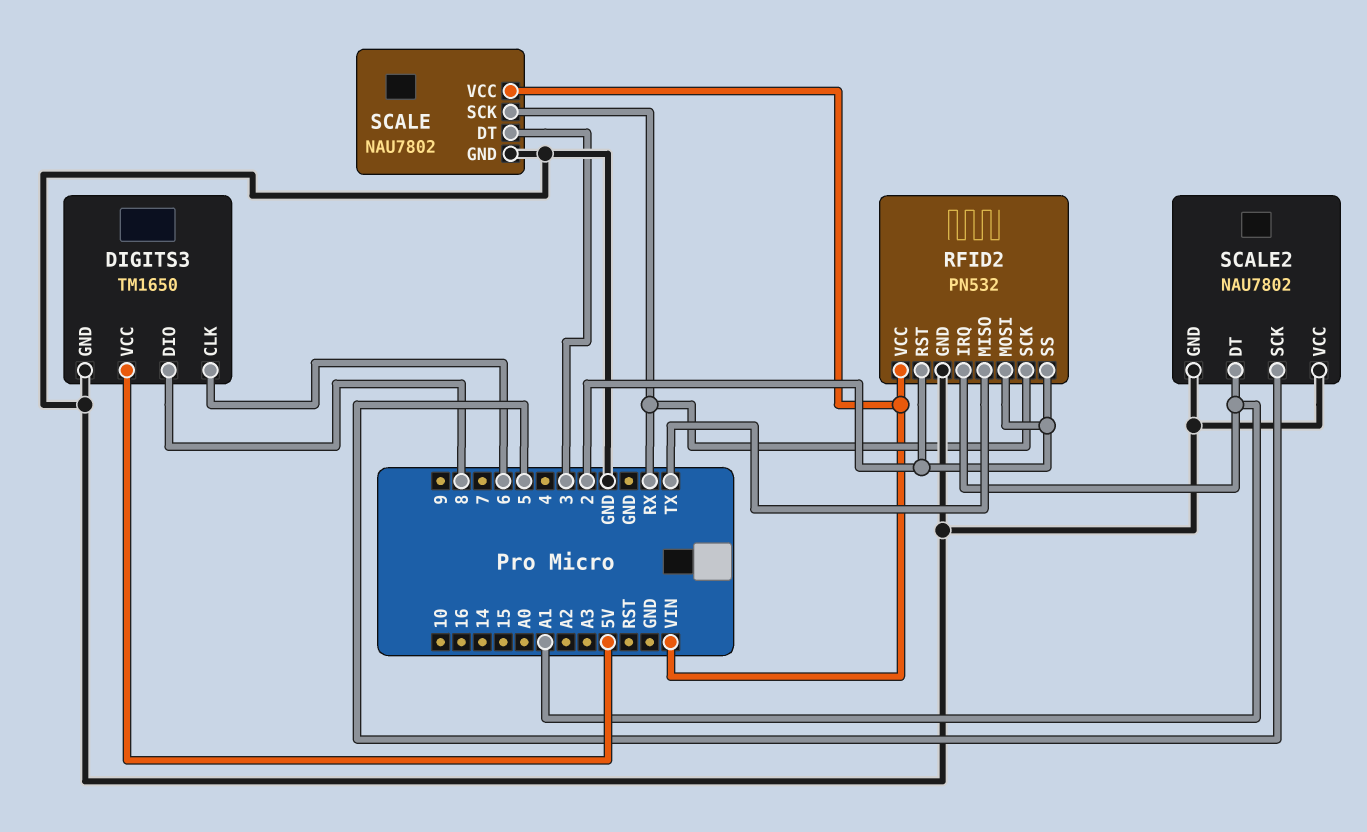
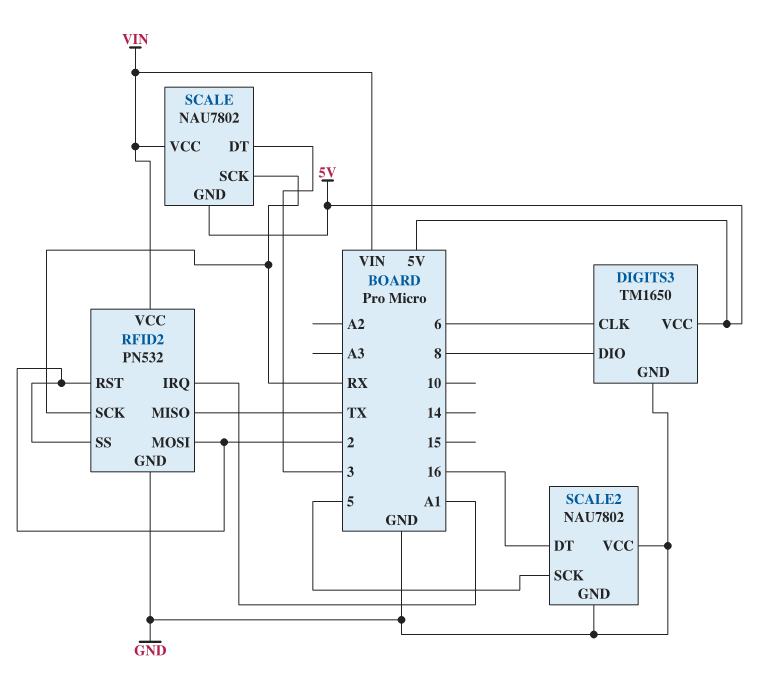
SCALE pin GND: GND -> 5V
SCALE2 pin DT: A1 -> 16

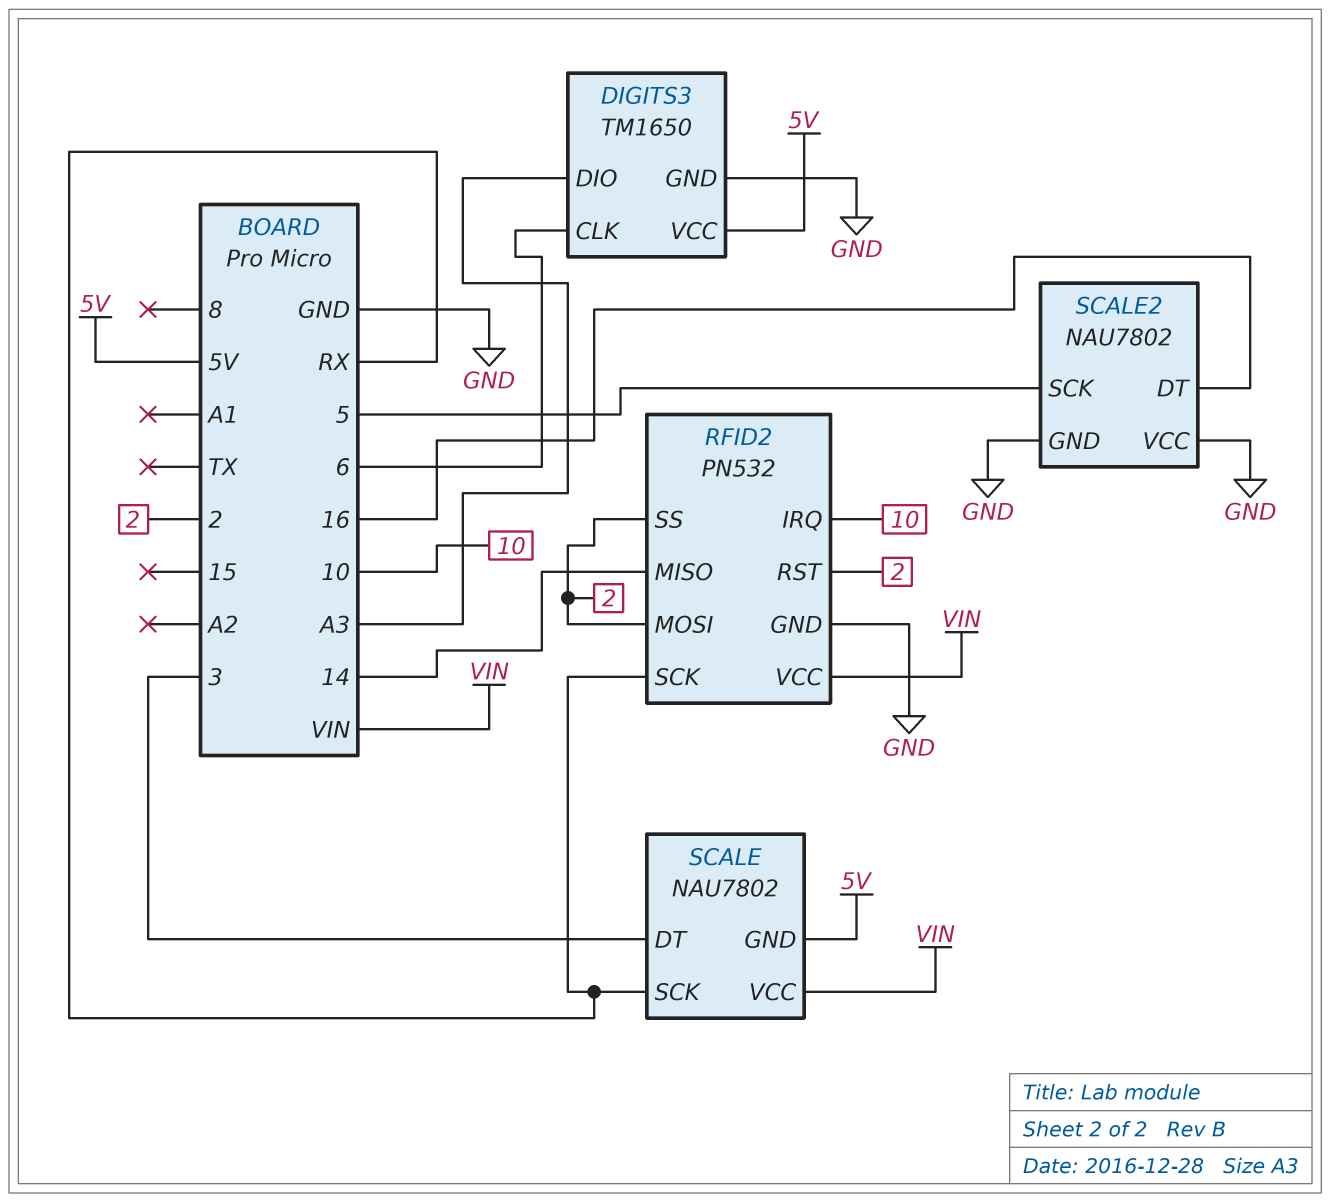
DIGITS3 pin DIO: 8 -> A3
RFID2 pin IRQ: A1 -> 10
RFID2 pin MISO: TX -> 14

